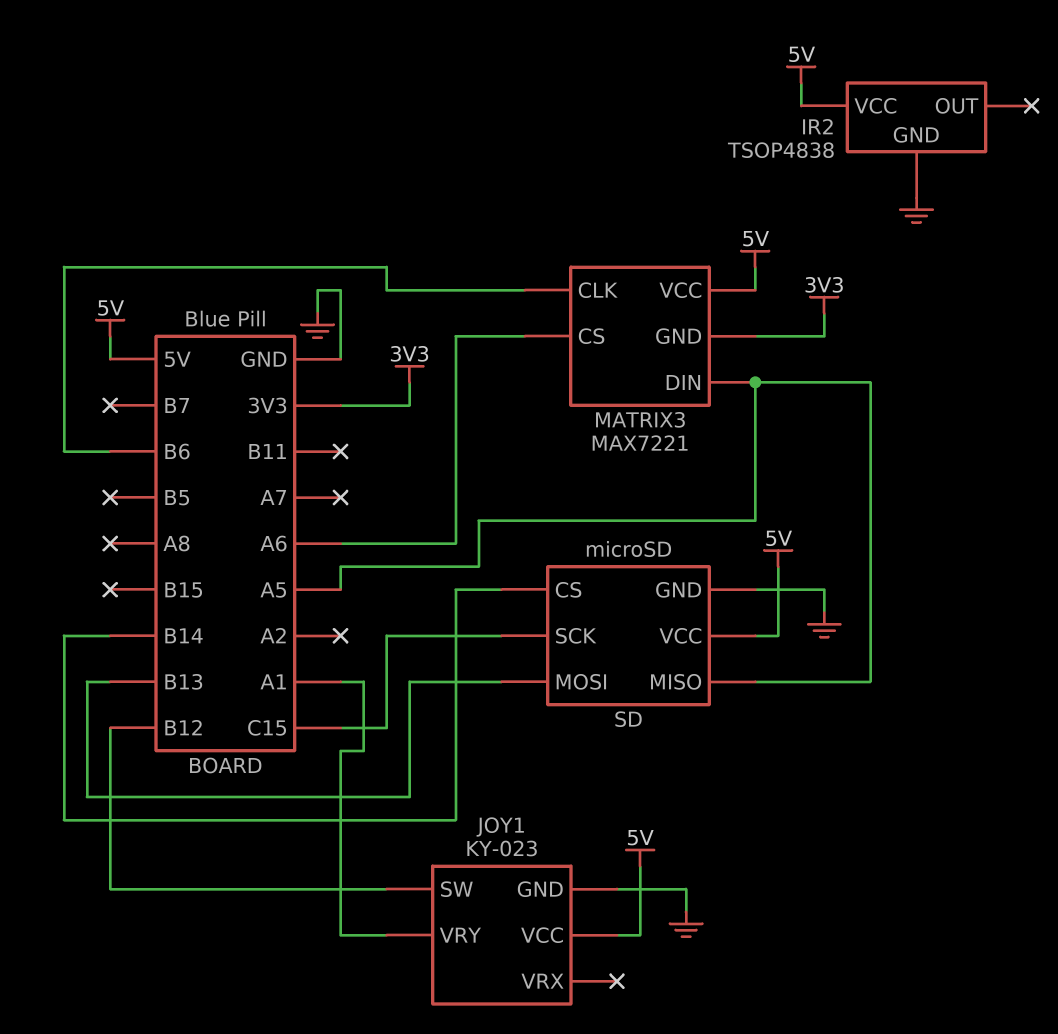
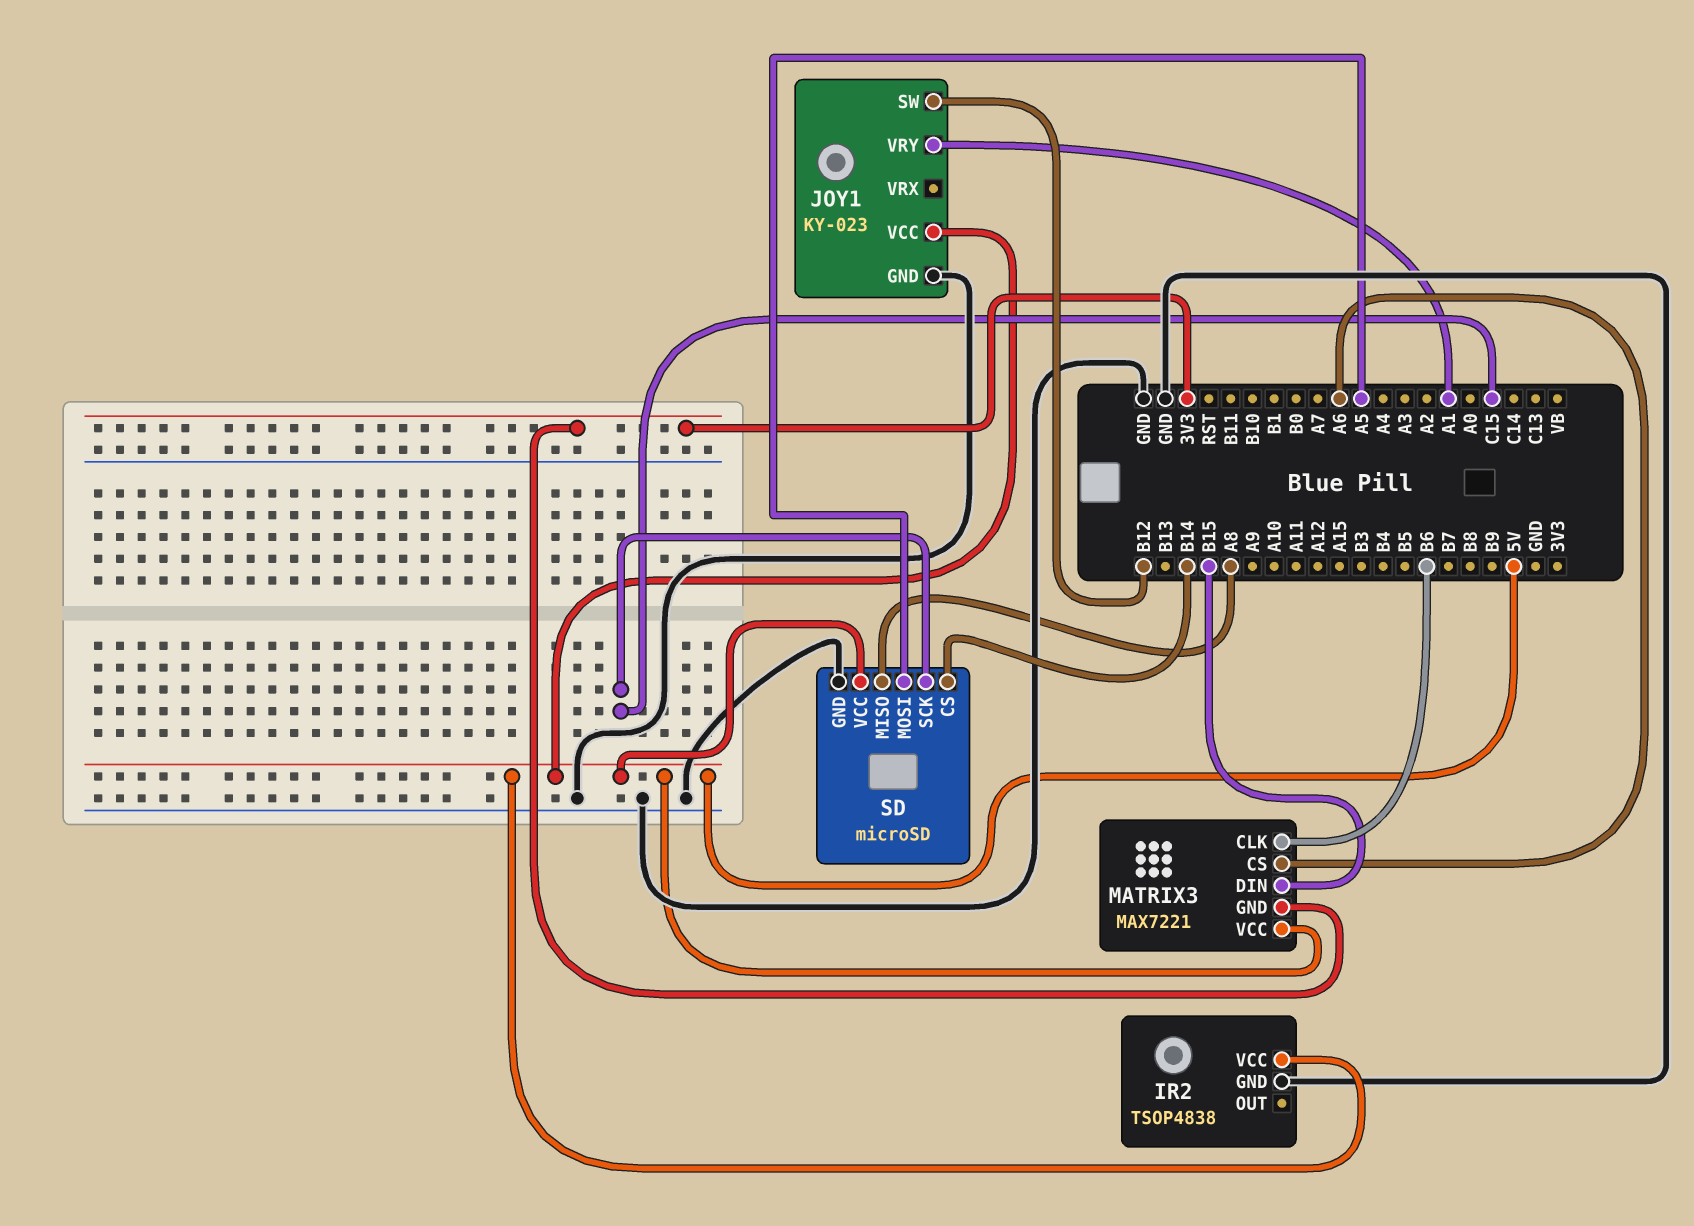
MATRIX3 pin DIN: A5 -> B15
SD pin MISO: A5 -> A8
SD pin MOSI: B13 -> A5

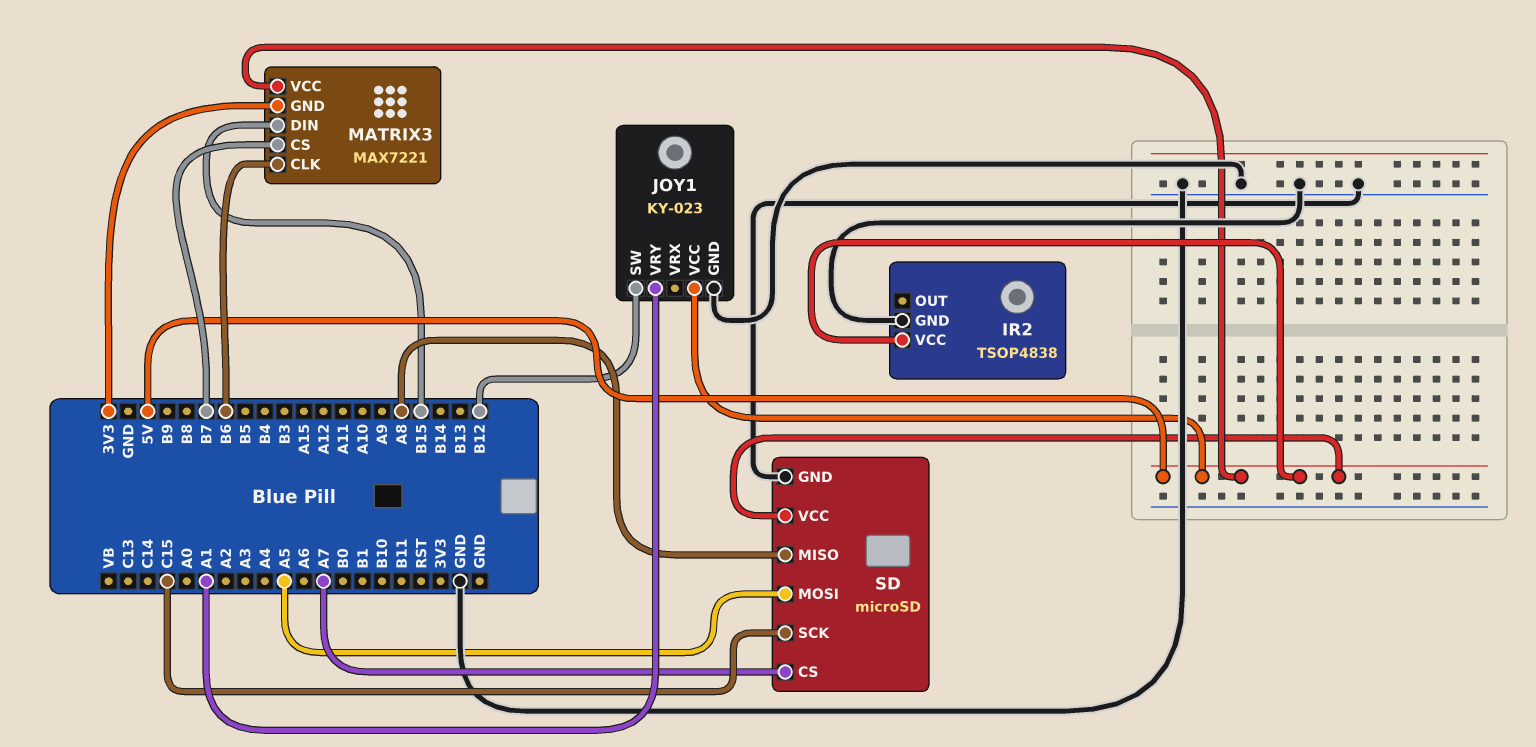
MATRIX3 pin CS: A6 -> B7
SD pin CS: B14 -> A7

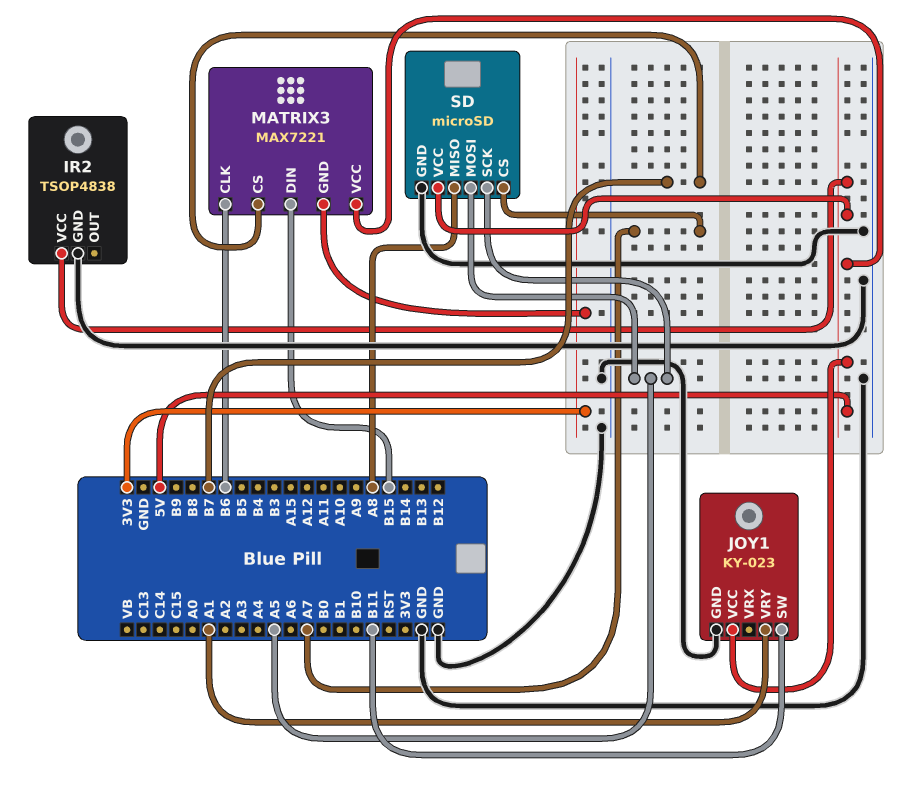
JOY1 pin SW: B12 -> B11
SD pin SCK: C15 -> A5

